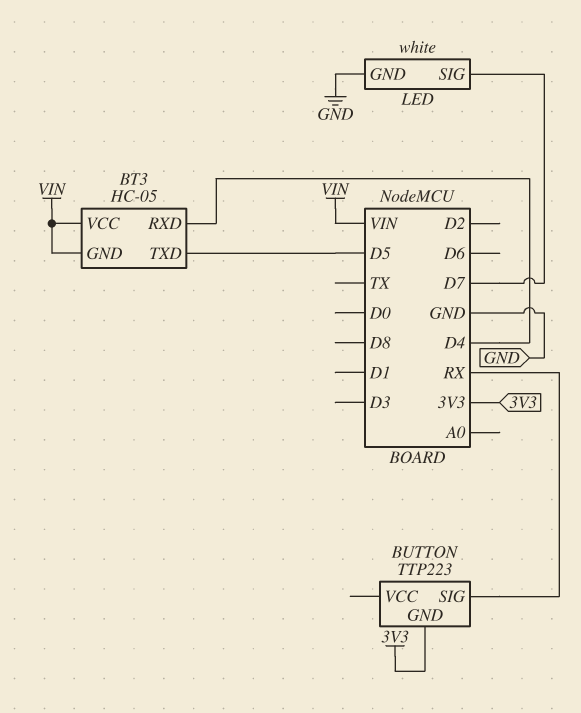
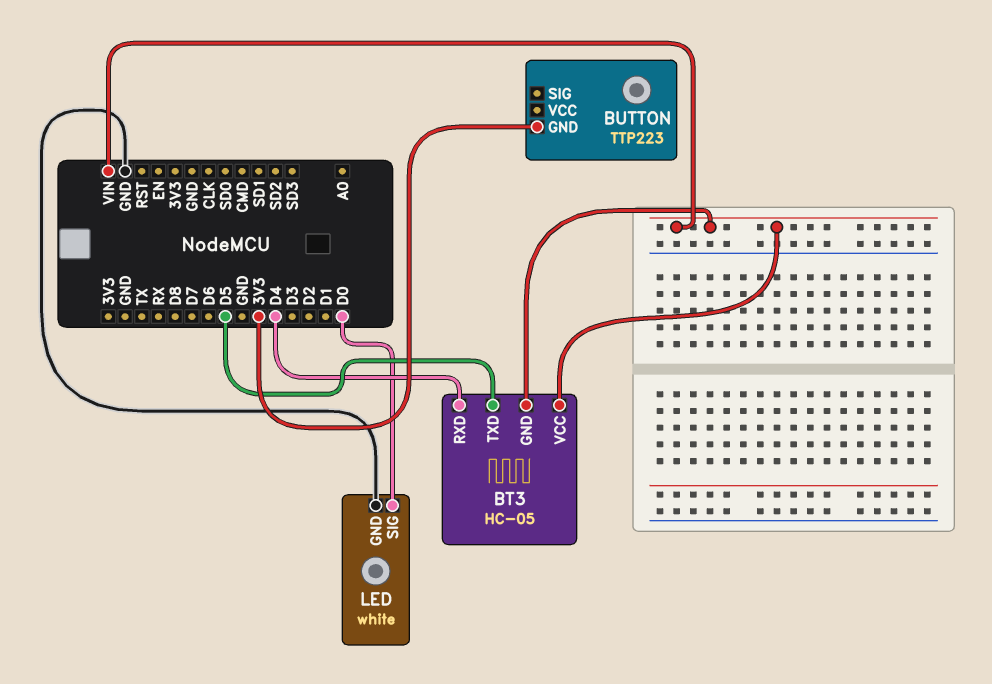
BUTTON pin SIG: RX -> none
LED pin SIG: D7 -> D0

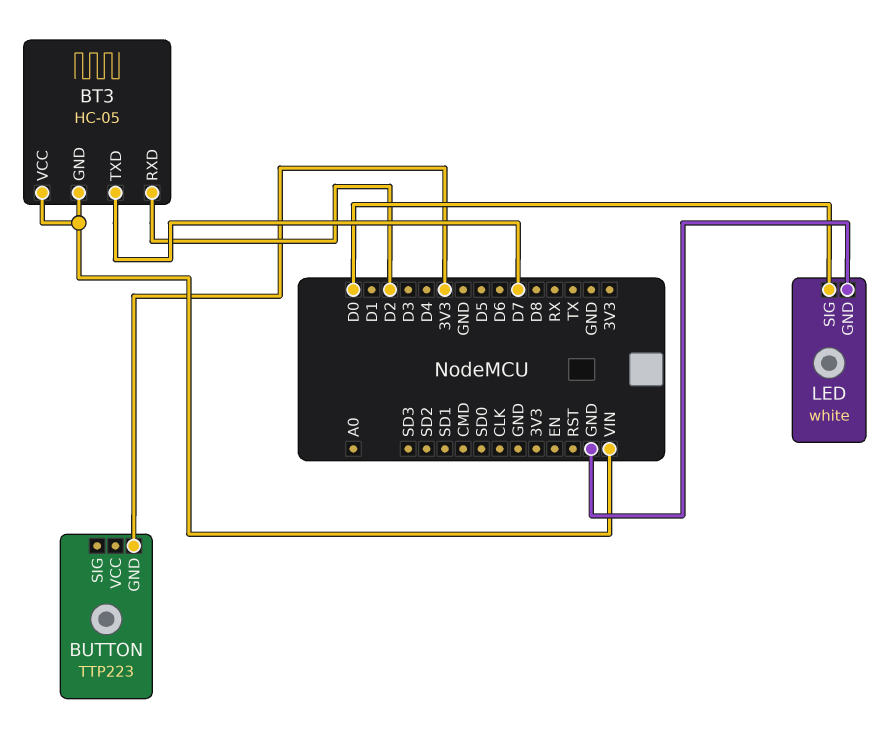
BT3 pin RXD: D4 -> D2
BT3 pin TXD: D5 -> D7

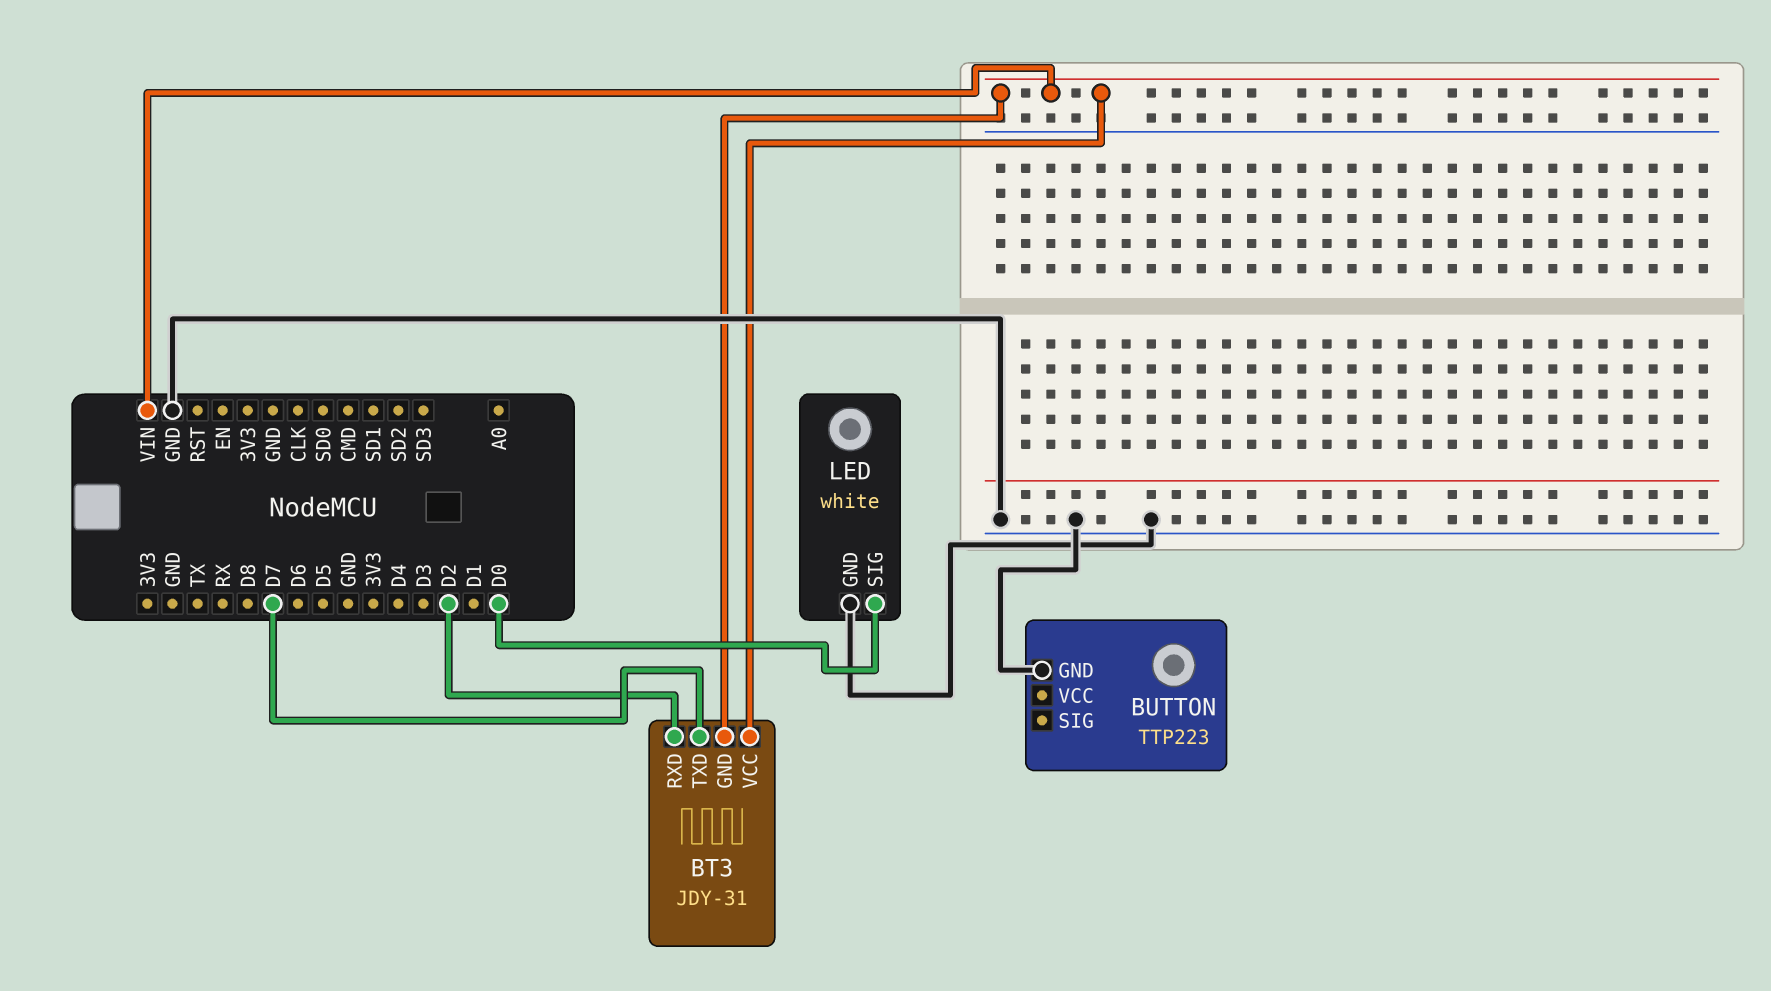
BT3: HC-05 -> JDY-31
BUTTON pin GND: 3V3 -> GND

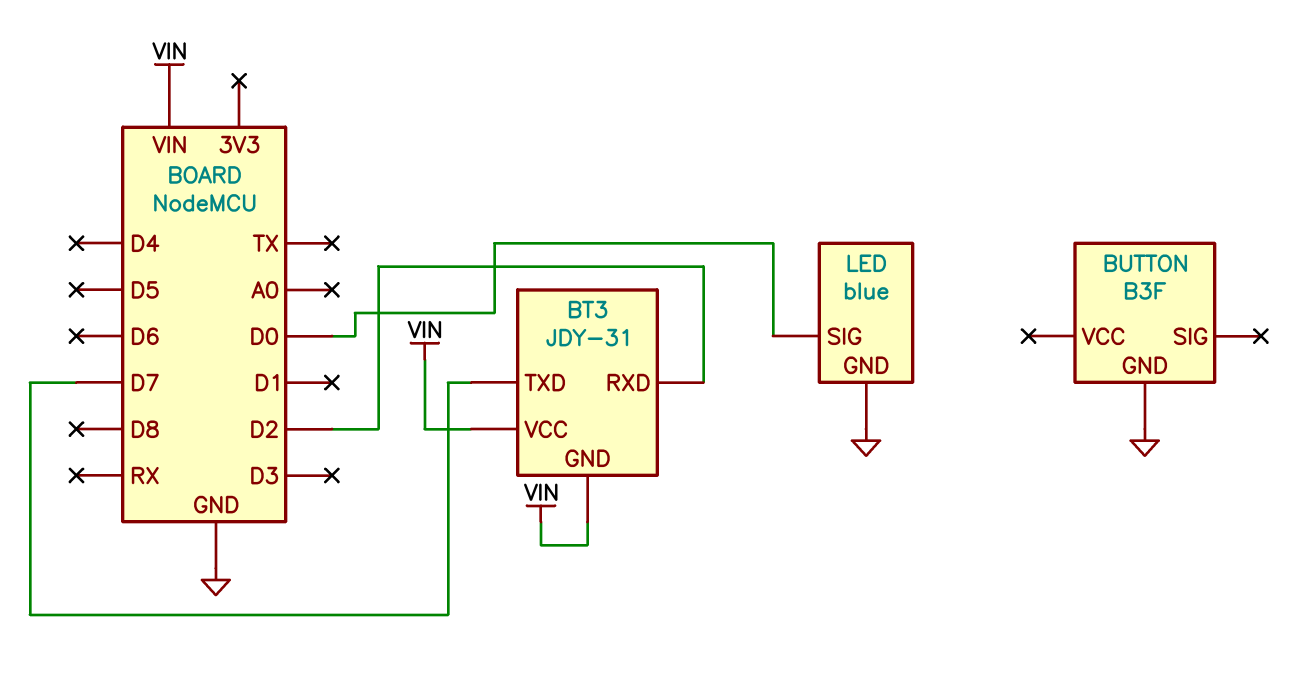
BUTTON: TTP223 -> B3F
LED: white -> blue

